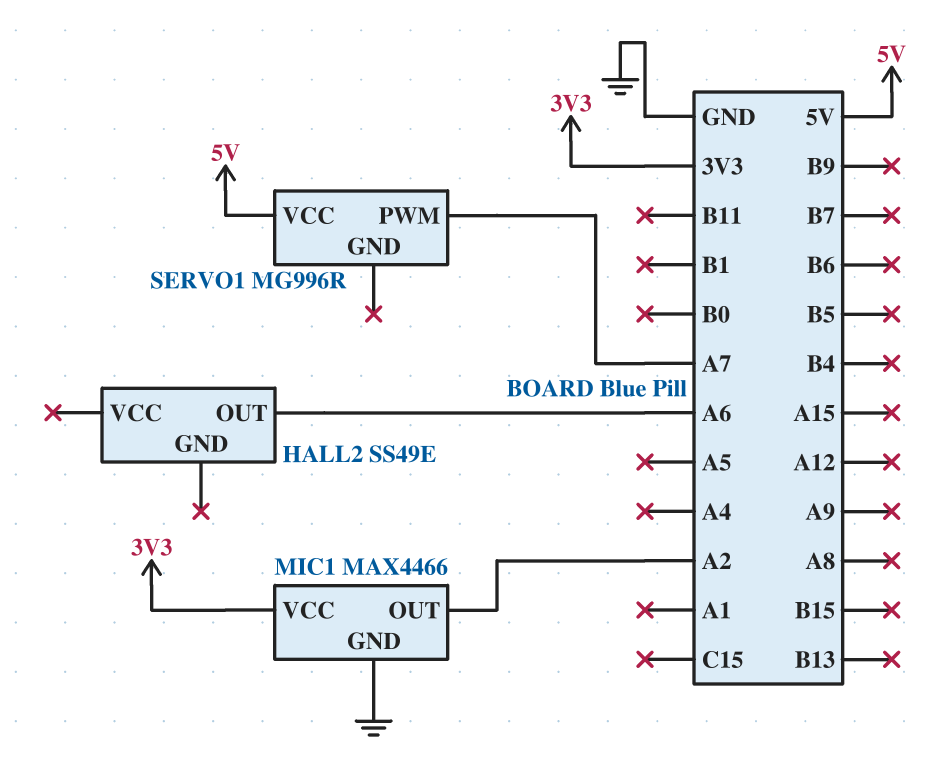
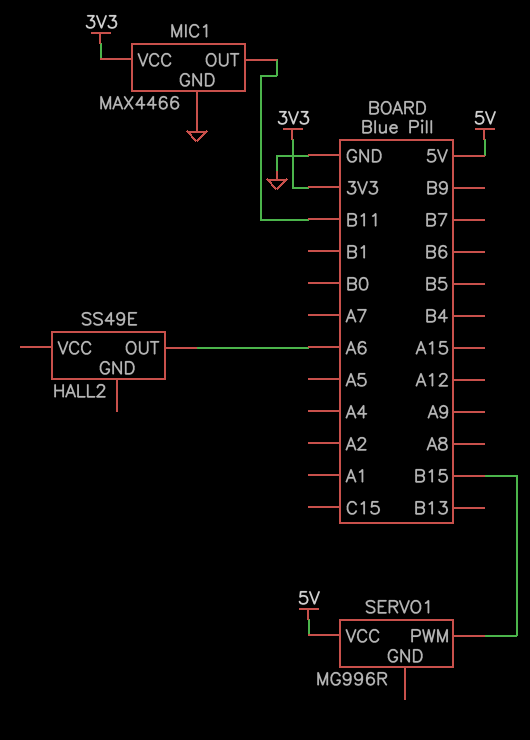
MIC1 pin OUT: A2 -> B11
SERVO1 pin PWM: A7 -> B15

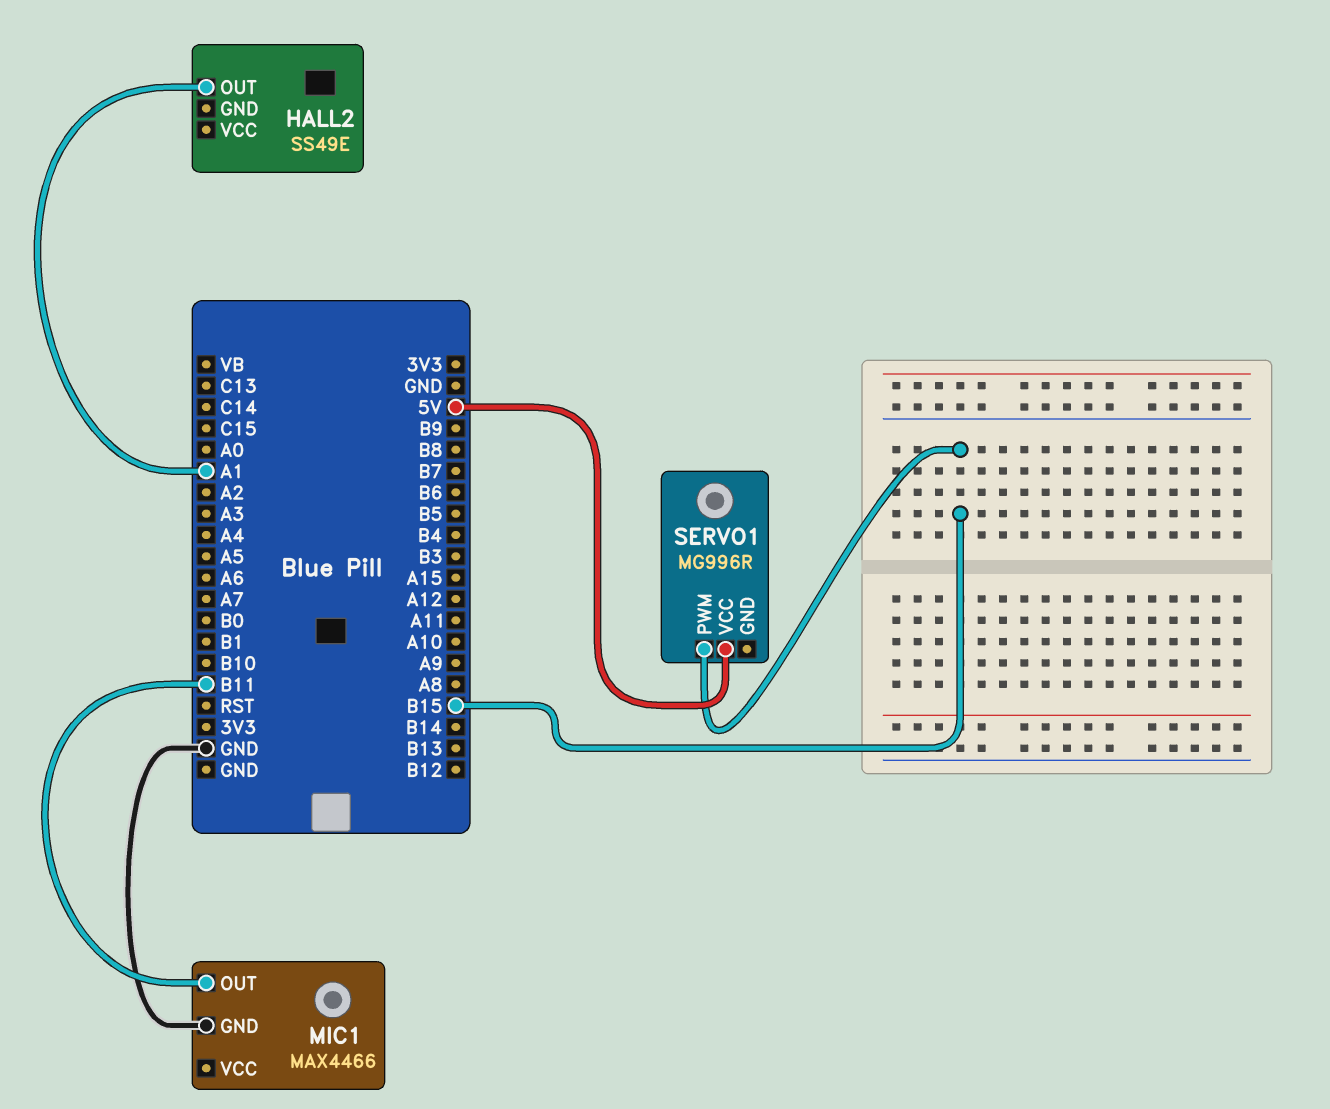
HALL2 pin OUT: A6 -> A1
MIC1 pin VCC: 3V3 -> none

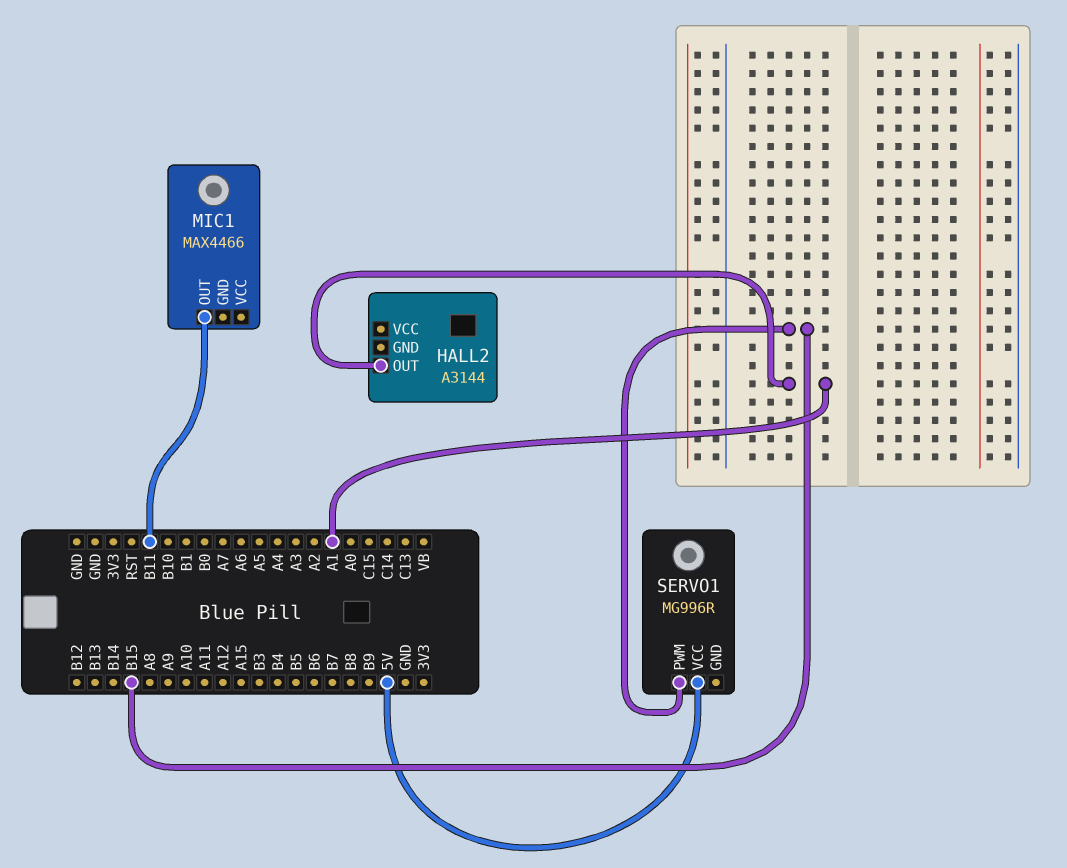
HALL2: SS49E -> A3144
MIC1 pin GND: GND -> none

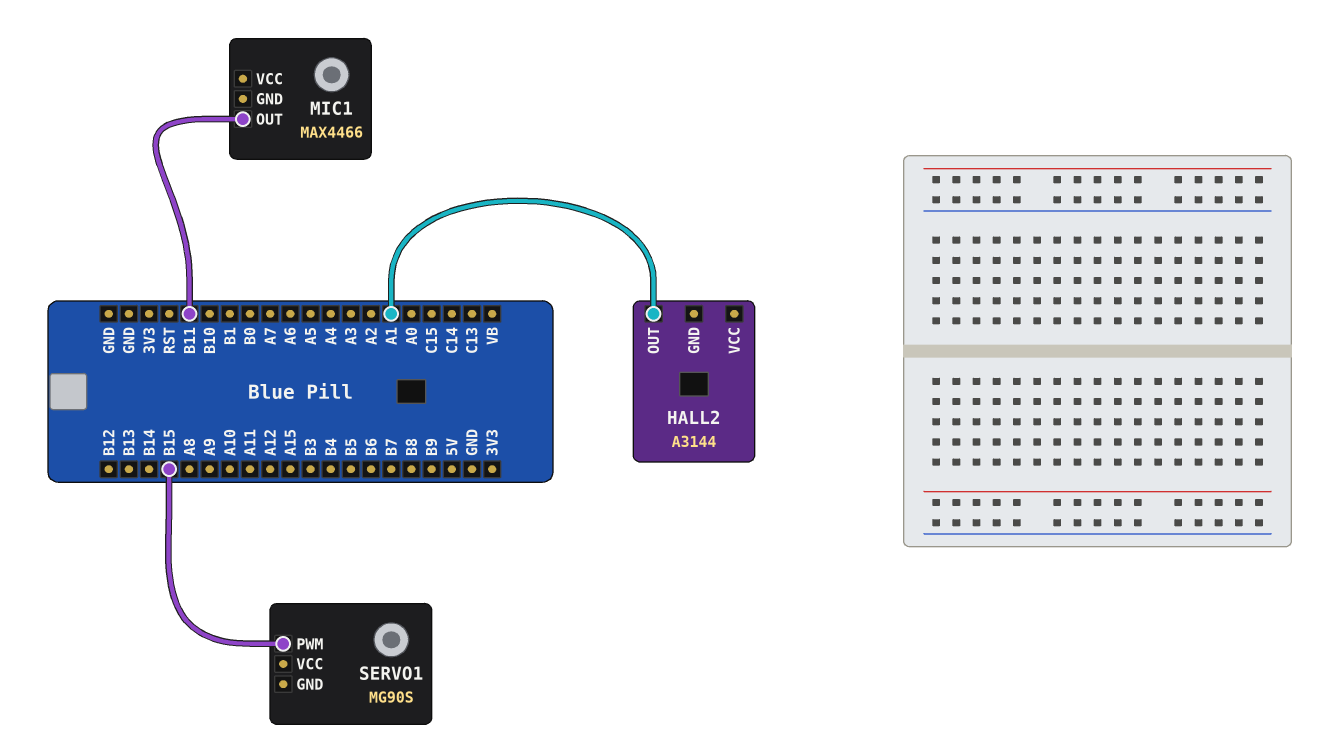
SERVO1: MG996R -> MG90S
SERVO1 pin VCC: 5V -> none

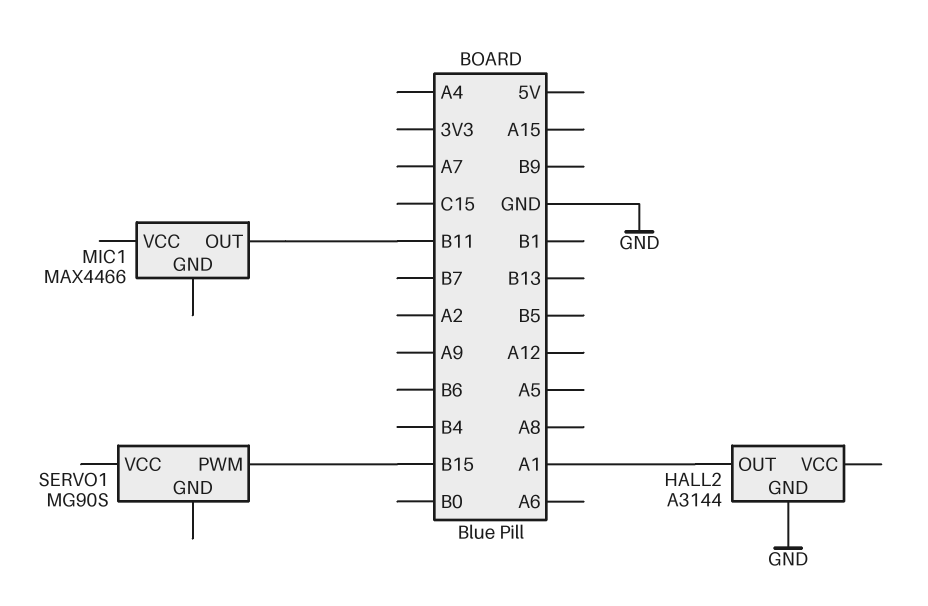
HALL2 pin GND: none -> GND

